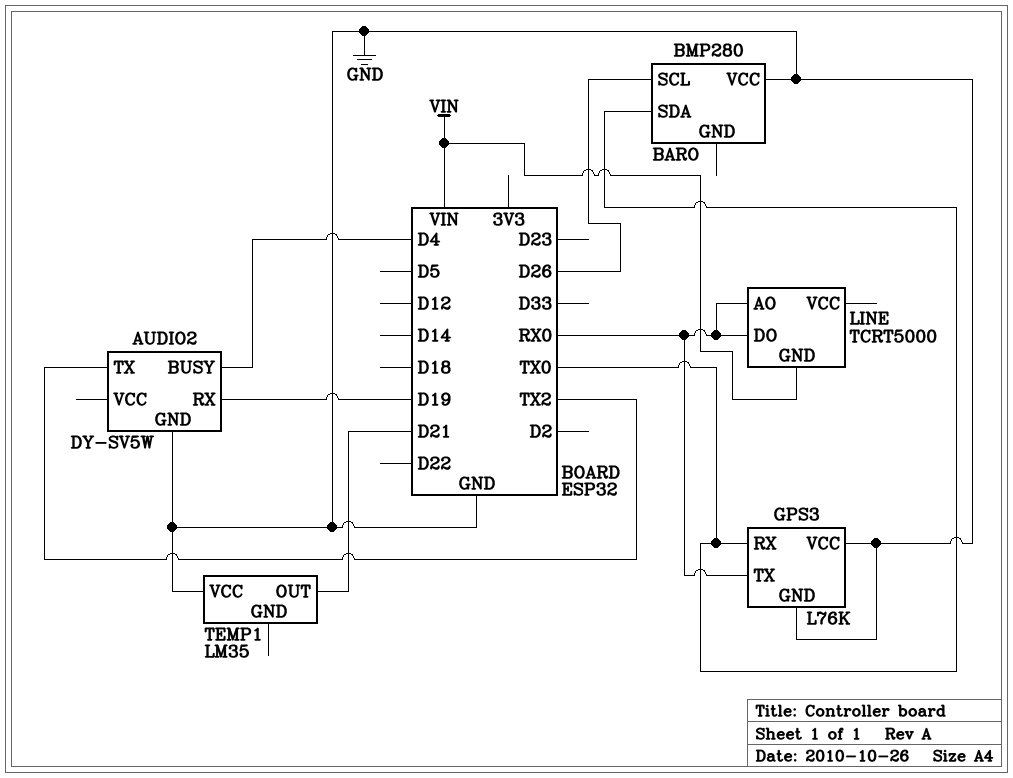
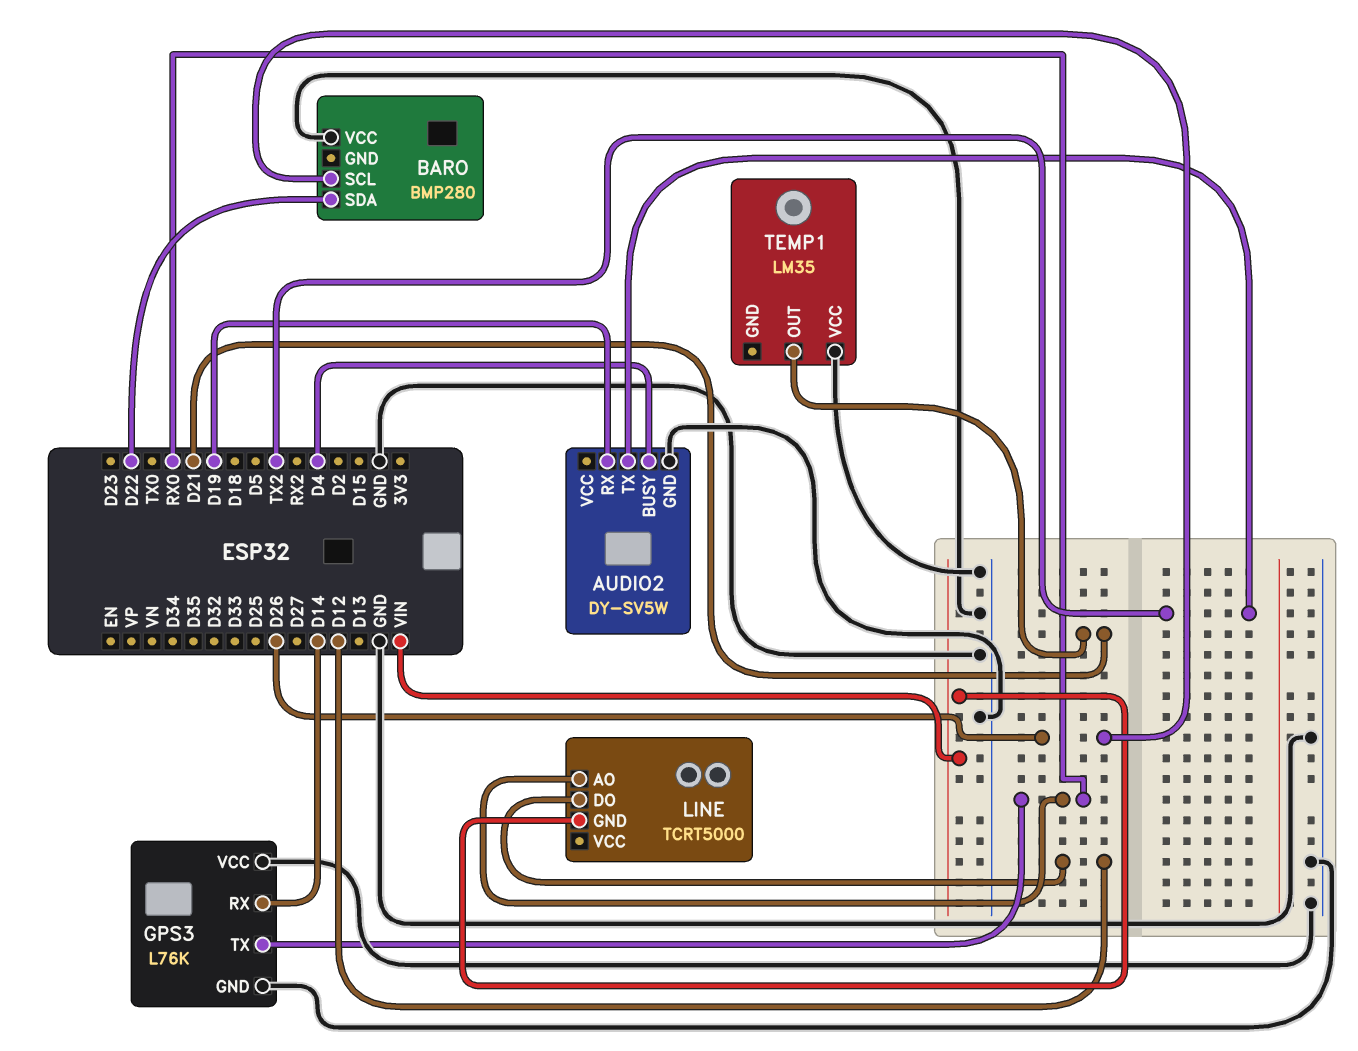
BARO pin SDA: TX0 -> D22
GPS3 pin RX: TX0 -> D14
LINE pin DO: RX0 -> D12

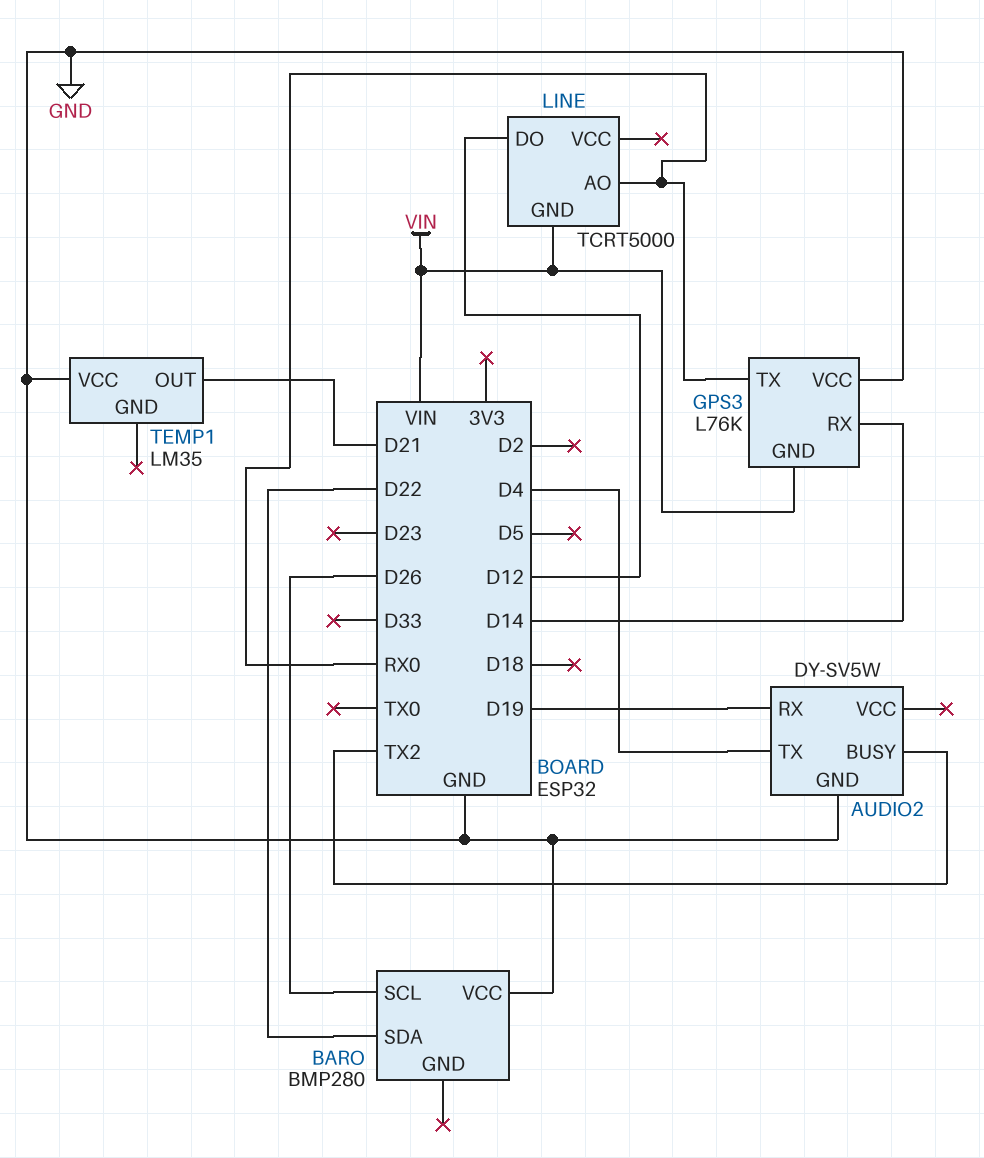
AUDIO2 pin BUSY: D4 -> TX2
AUDIO2 pin TX: TX2 -> D4
GPS3 pin GND: GND -> VIN

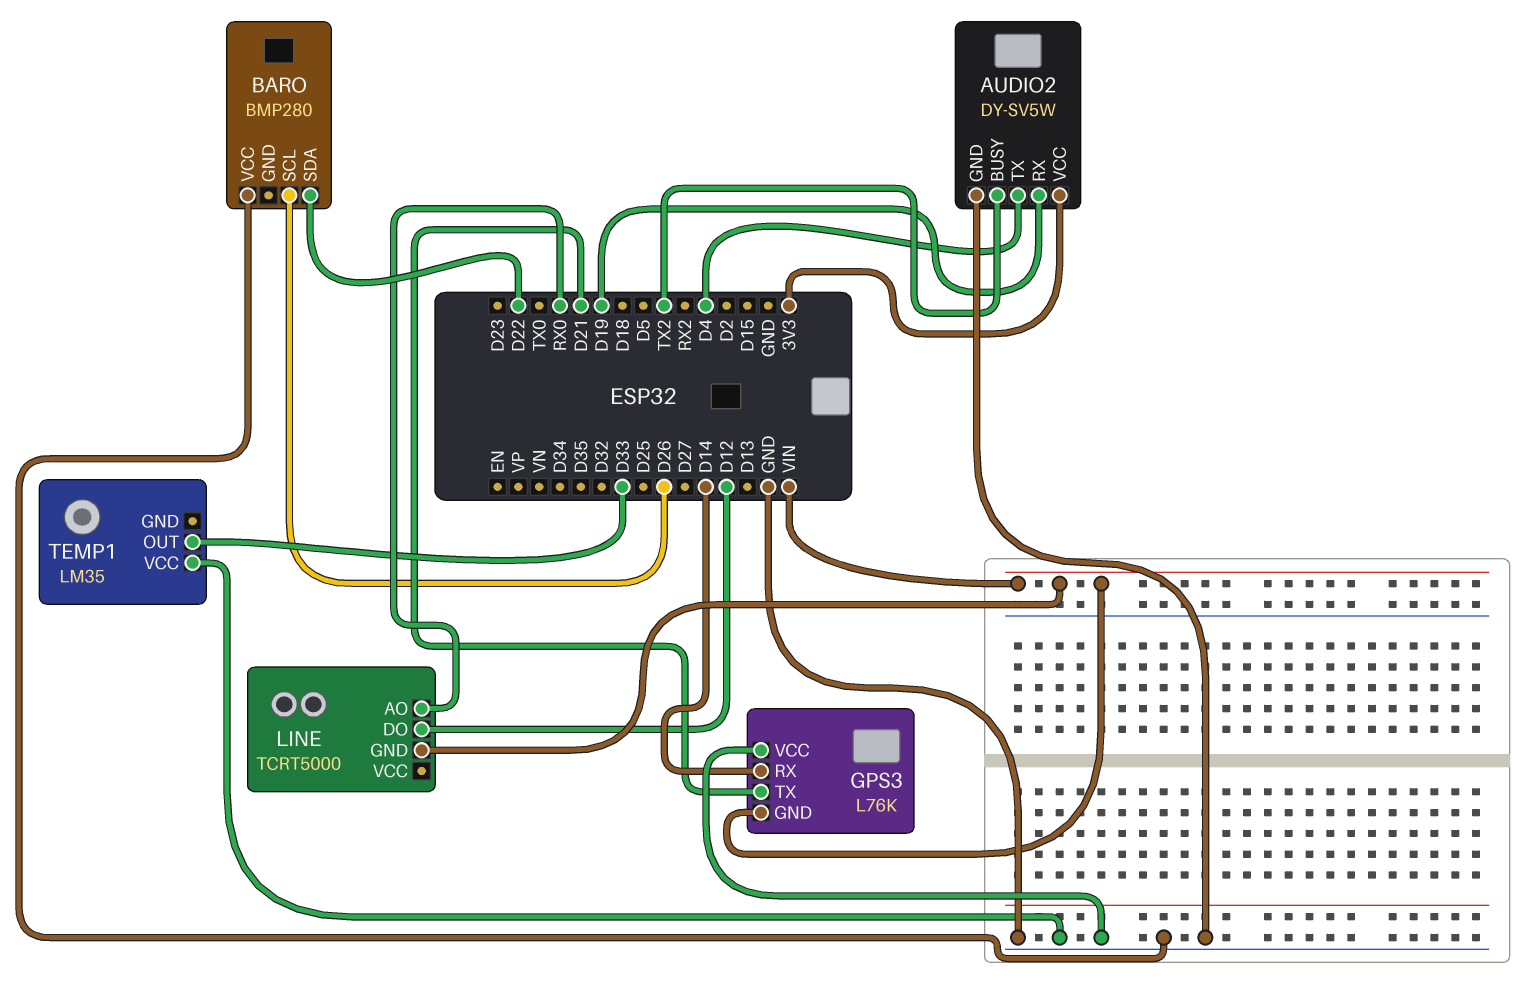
AUDIO2 pin VCC: none -> 3V3
GPS3 pin TX: RX0 -> D21
TEMP1 pin OUT: D21 -> D33

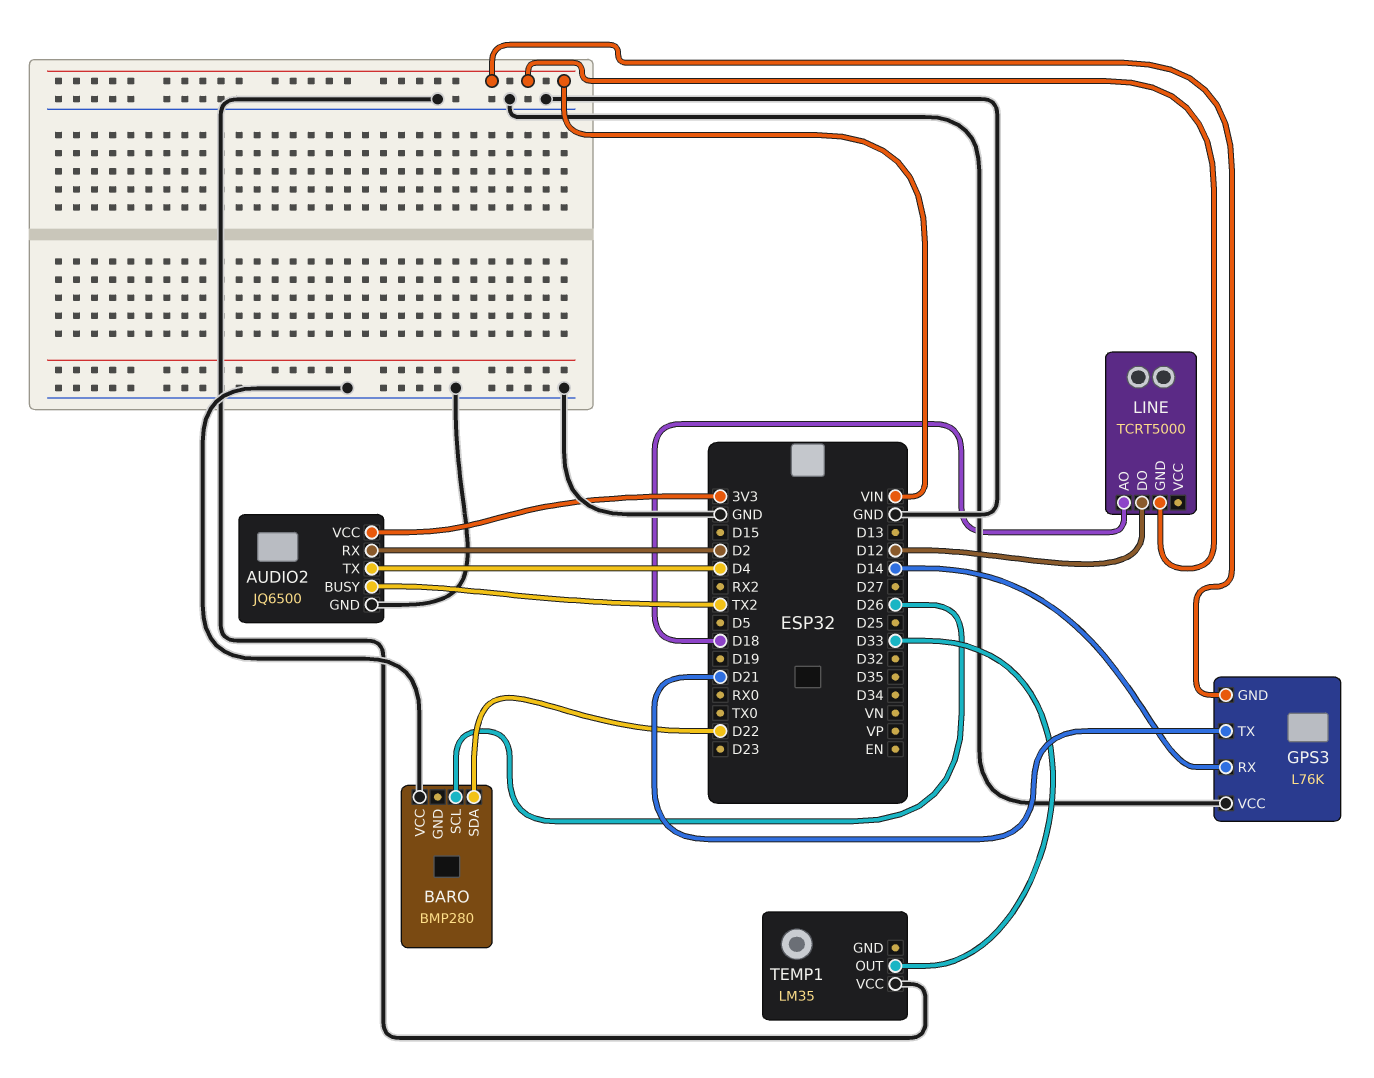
AUDIO2: DY-SV5W -> JQ6500
AUDIO2 pin RX: D19 -> D2
LINE pin AO: RX0 -> D18

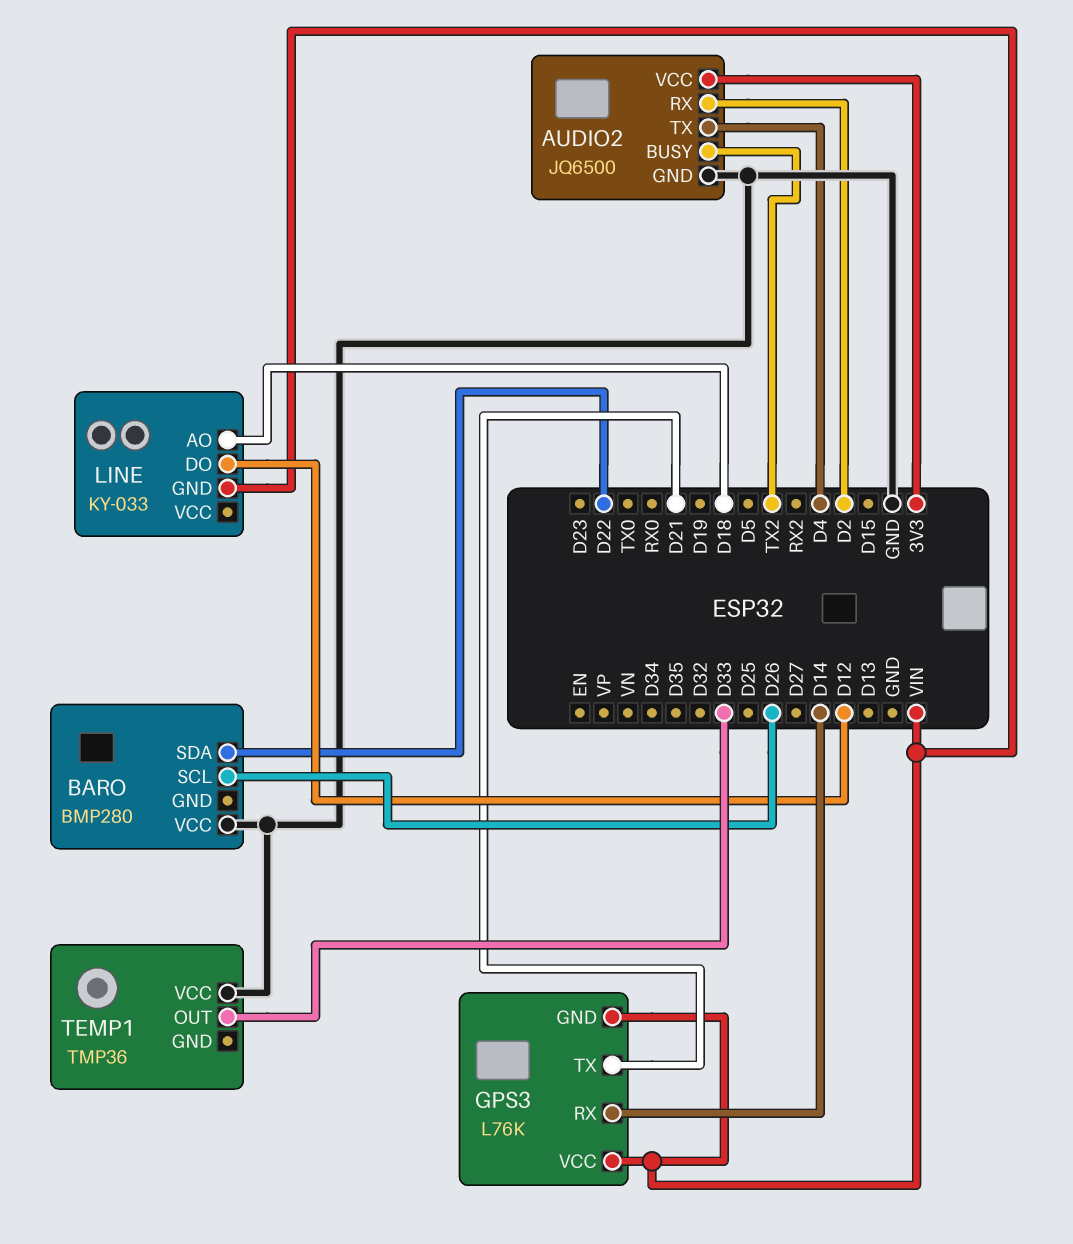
GPS3 pin VCC: GND -> VIN
LINE: TCRT5000 -> KY-033
TEMP1: LM35 -> TMP36

